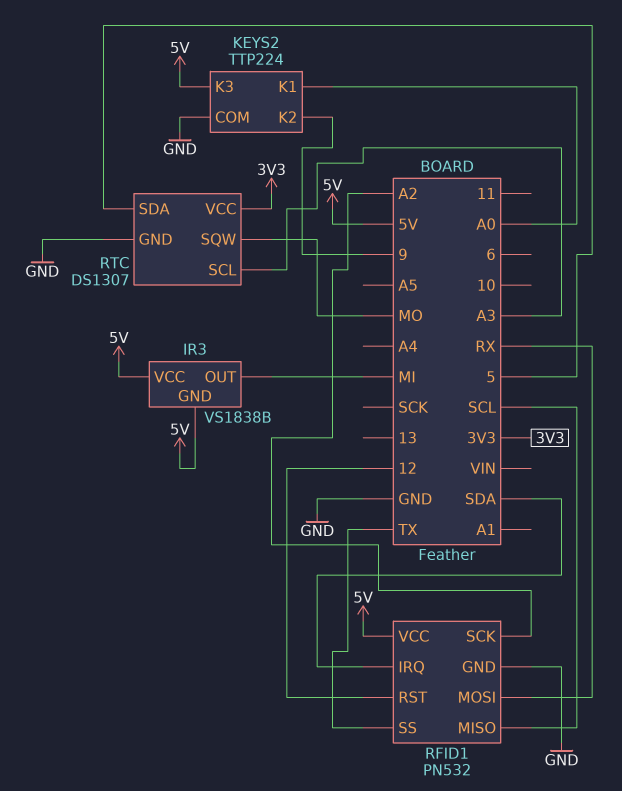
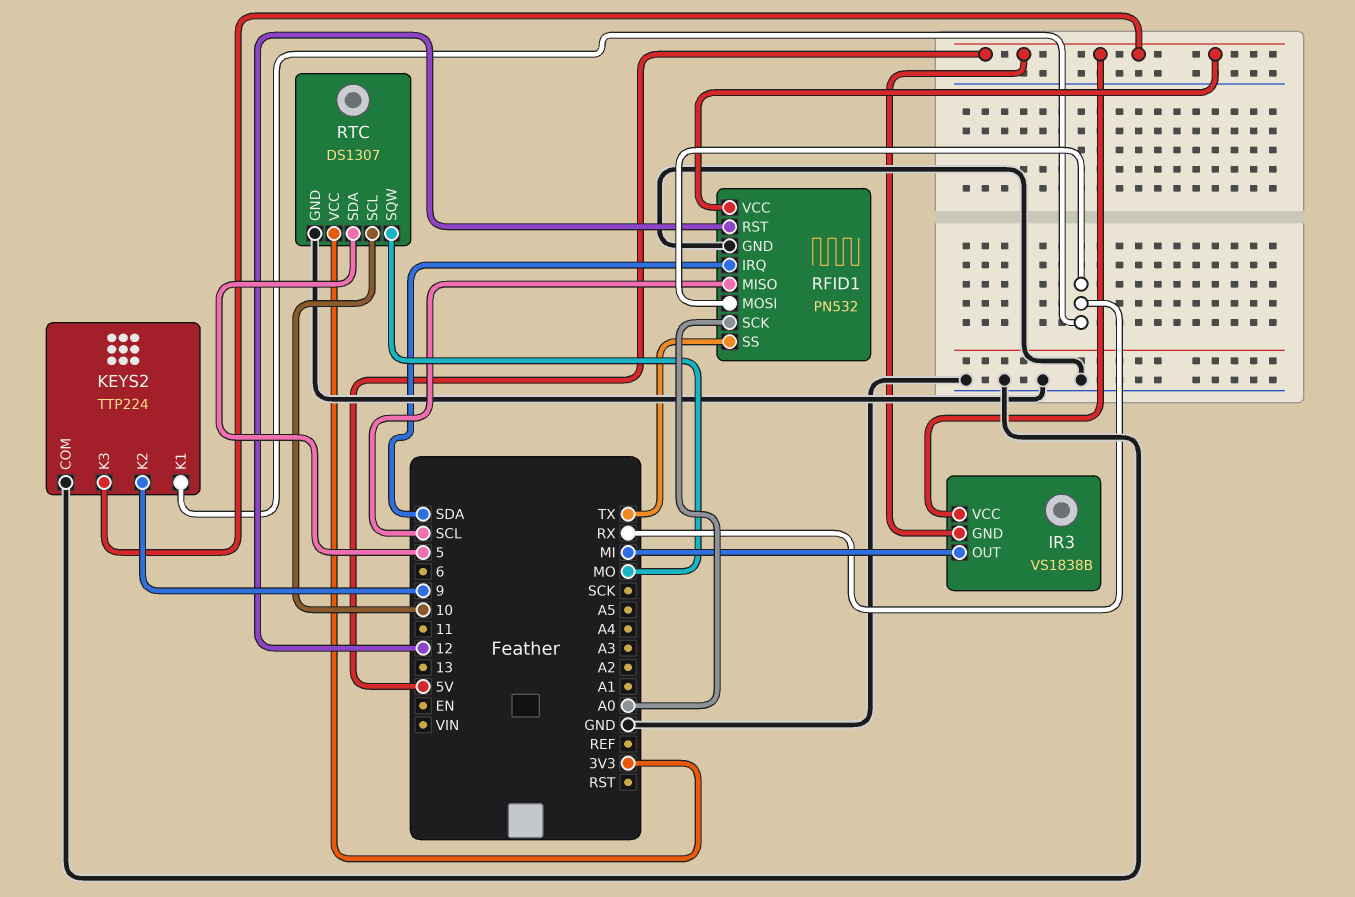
KEYS2 pin K1: A0 -> RX
RFID1 pin SCK: A2 -> A0
RTC pin SCL: A3 -> 10

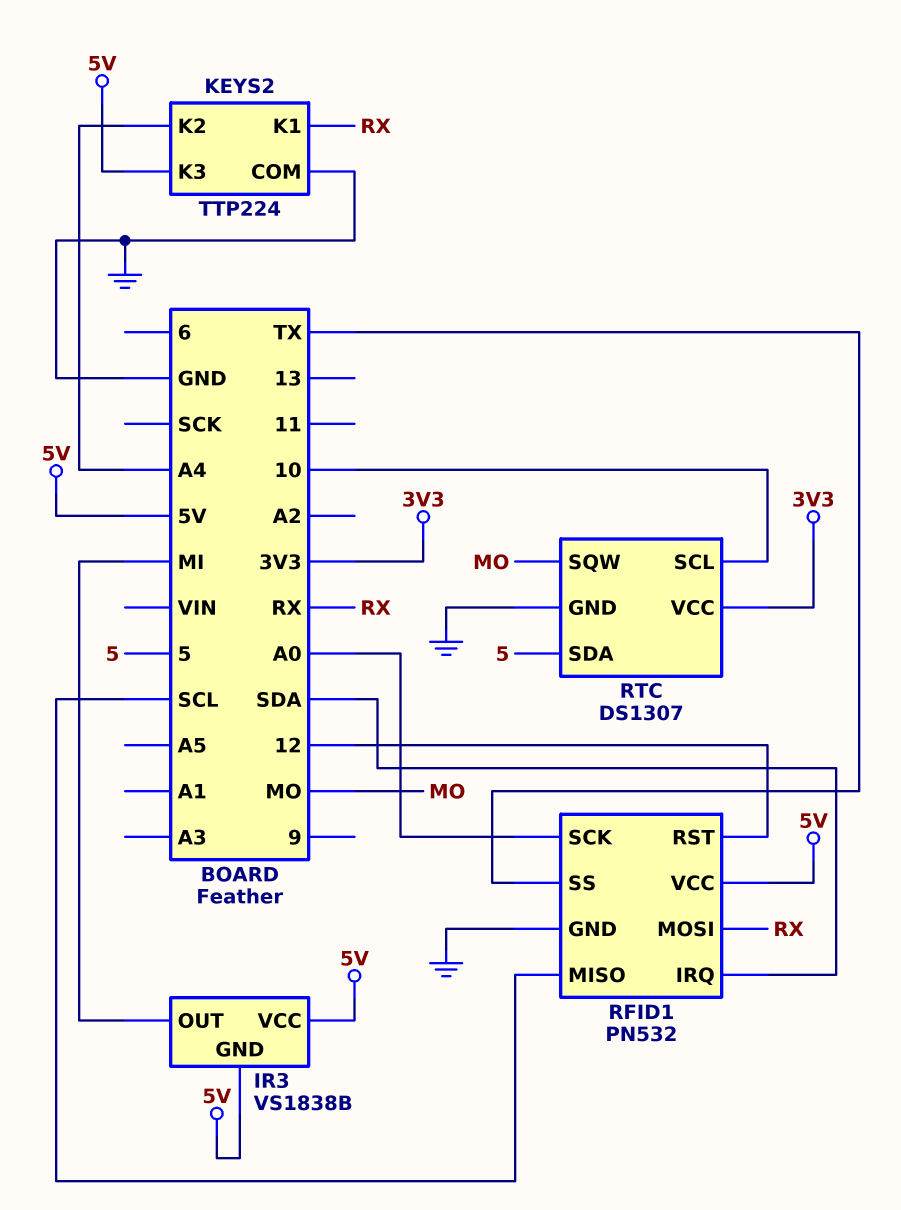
KEYS2 pin K2: 9 -> A4

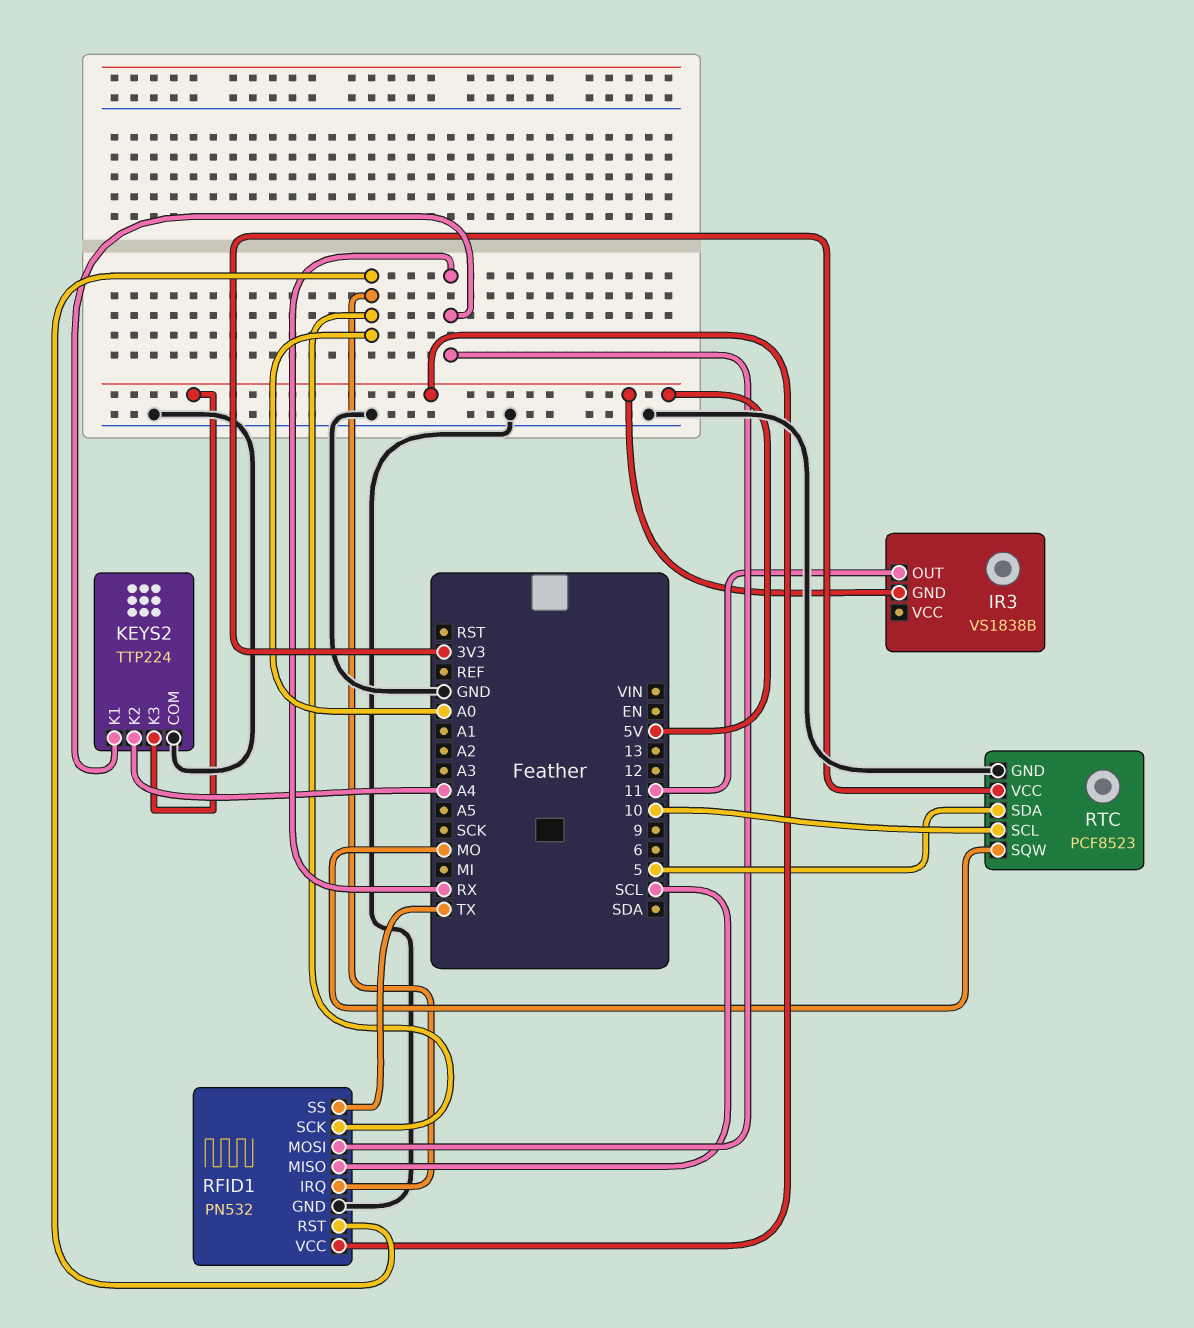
IR3 pin OUT: MI -> 11
IR3 pin VCC: 5V -> none
RFID1 pin IRQ: SDA -> A0
RFID1 pin RST: 12 -> A0
RTC: DS1307 -> PCF8523

